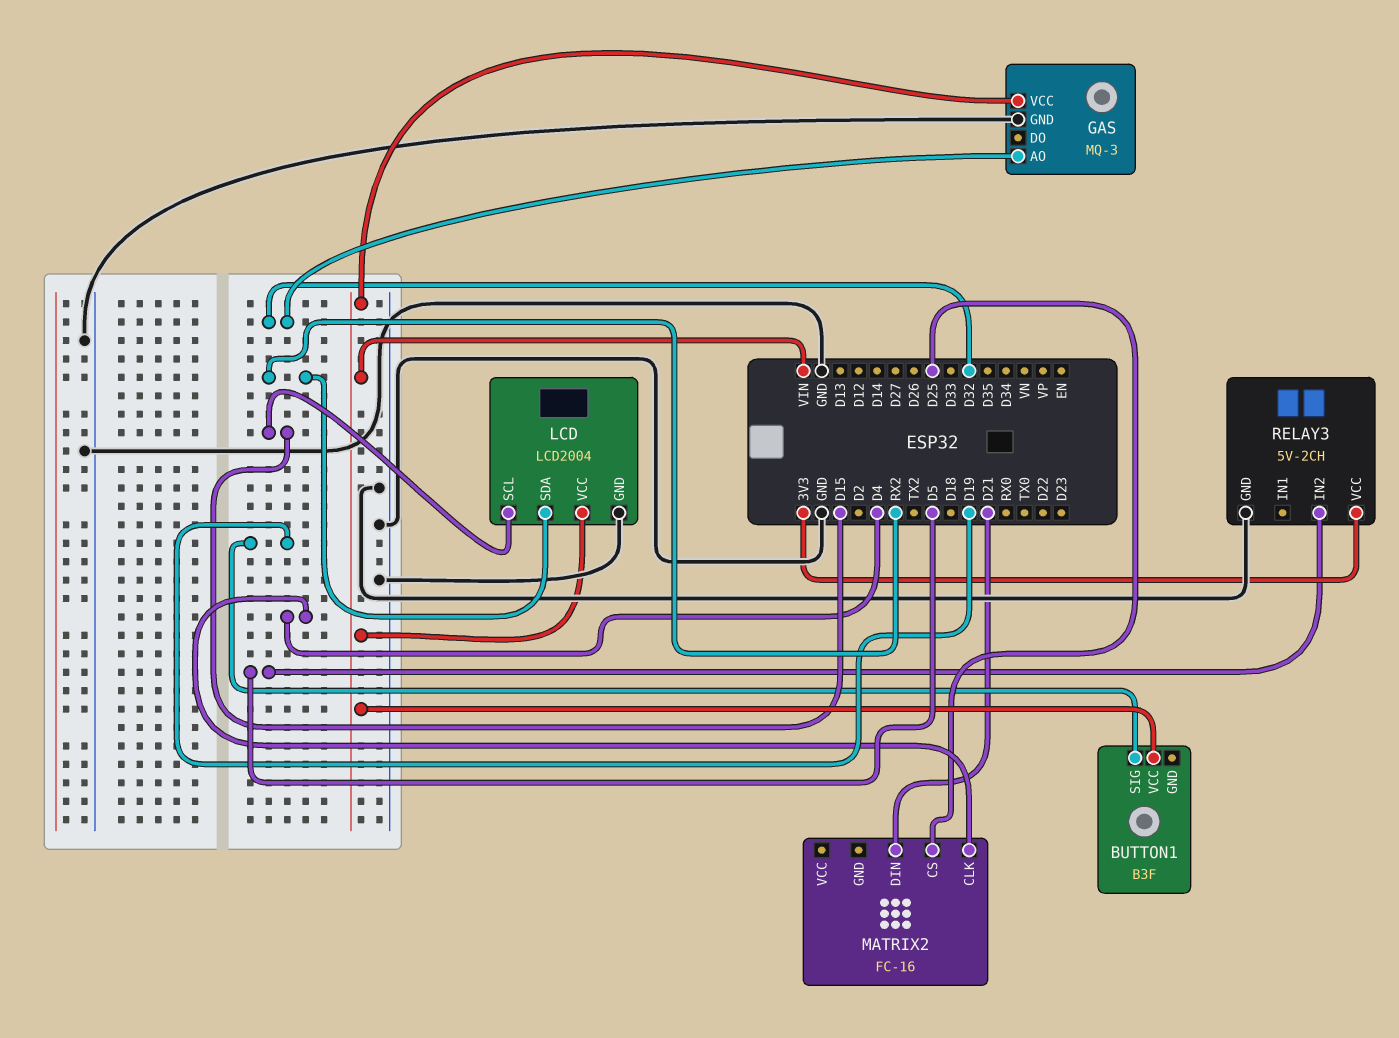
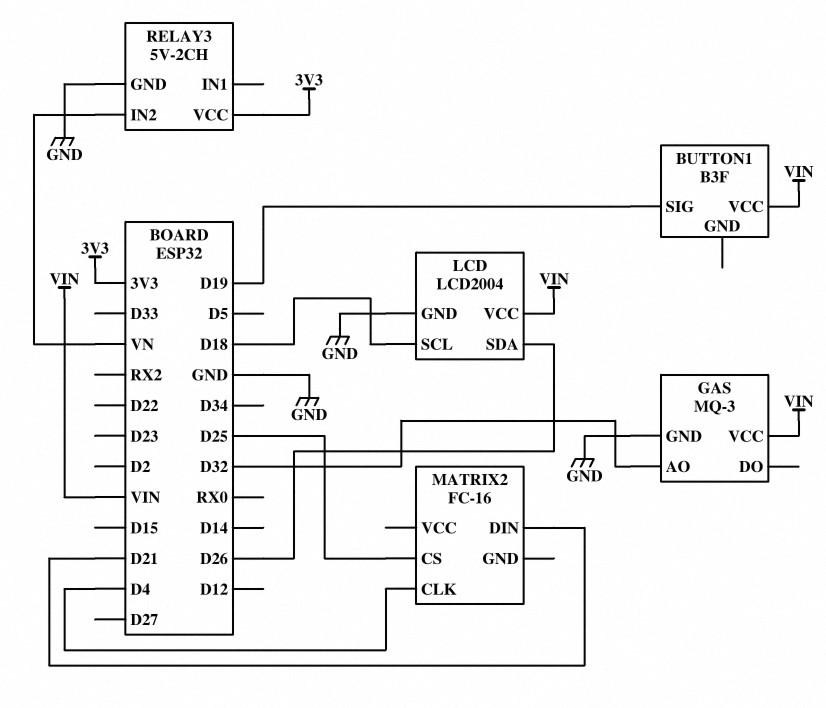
LCD pin SCL: D15 -> D18
LCD pin SDA: RX2 -> D26
RELAY3 pin IN2: D5 -> VN

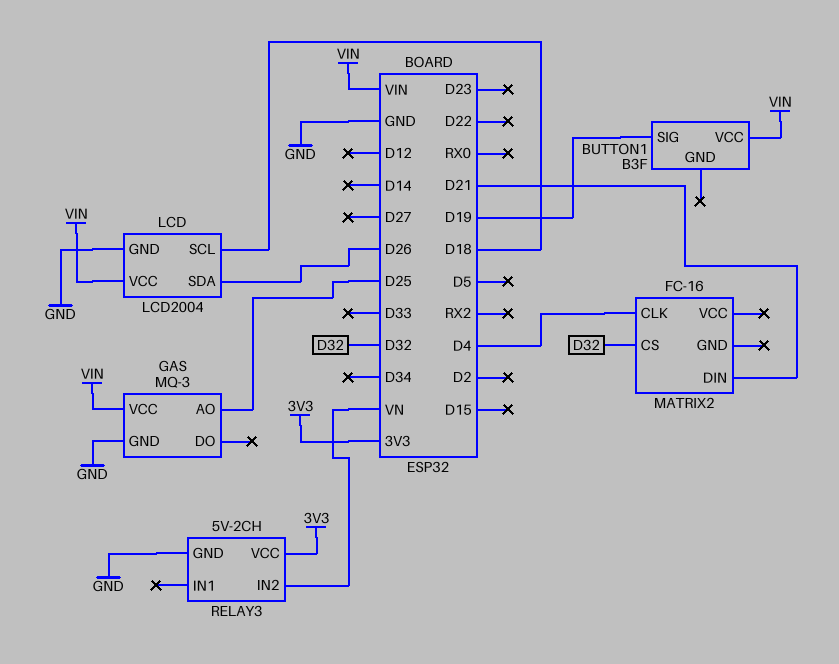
GAS pin AO: D32 -> D25
MATRIX2 pin CS: D25 -> D32

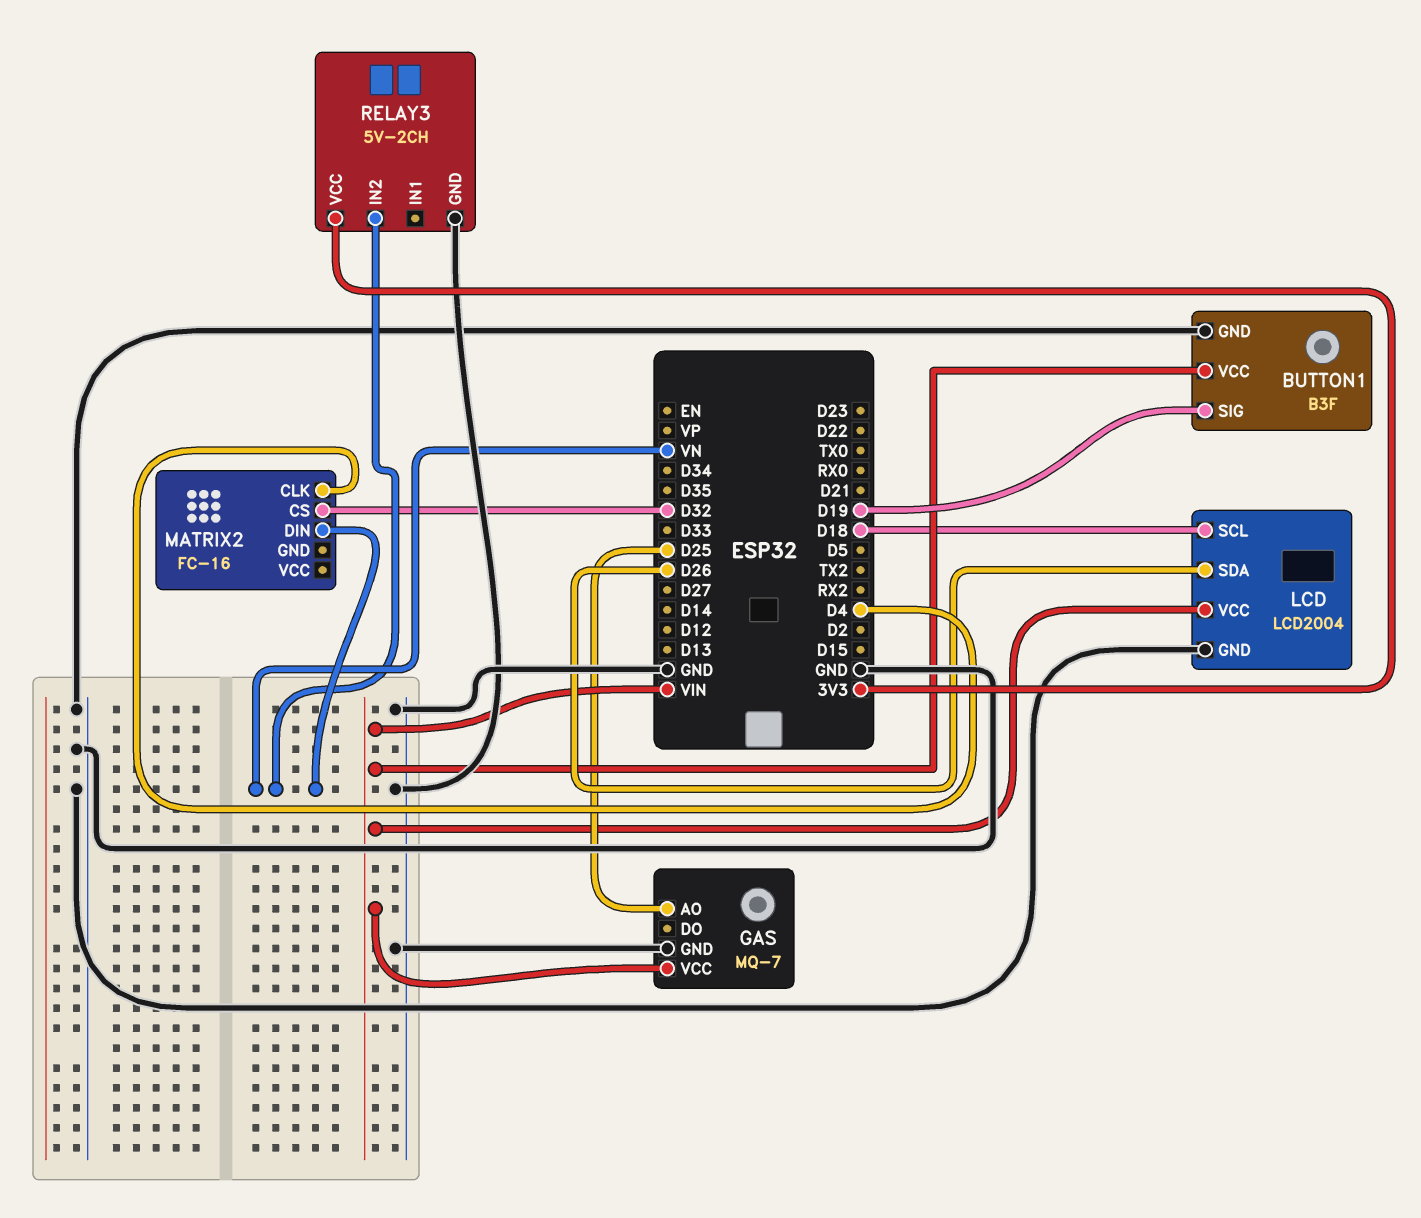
BUTTON1 pin GND: none -> GND
GAS: MQ-3 -> MQ-7
MATRIX2 pin DIN: D21 -> VN

